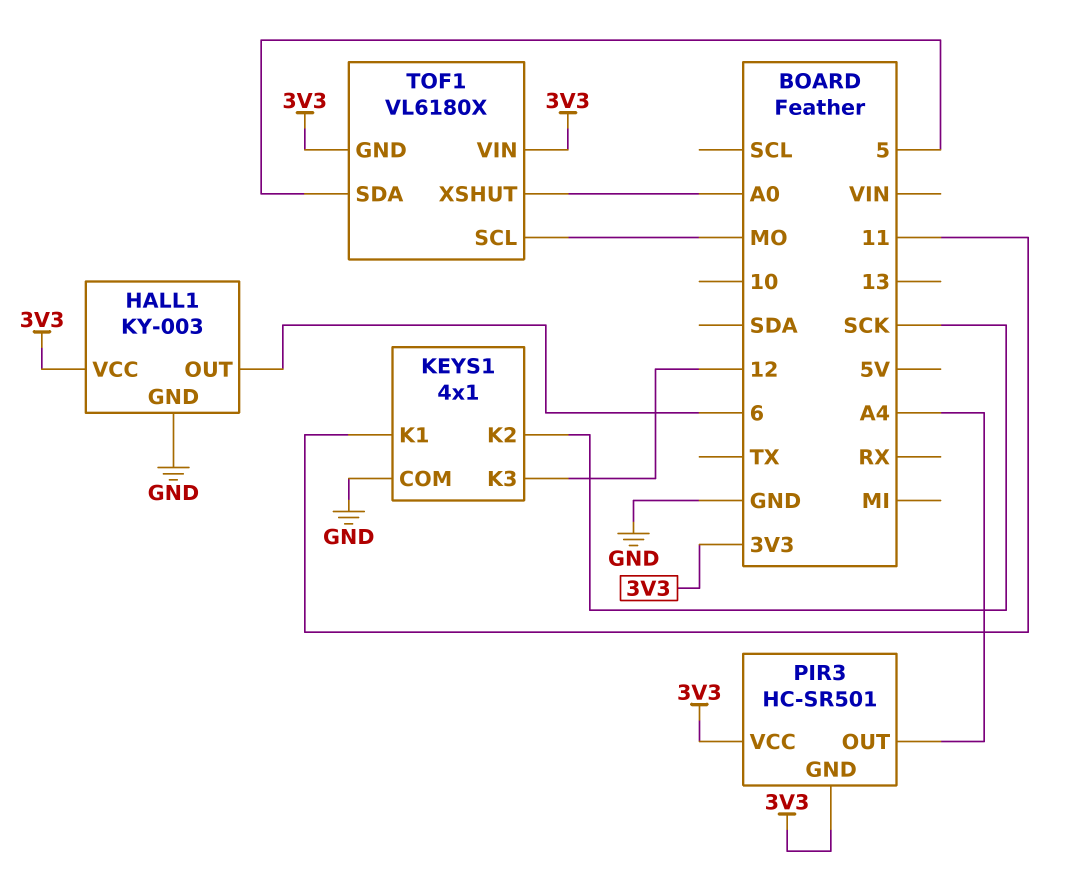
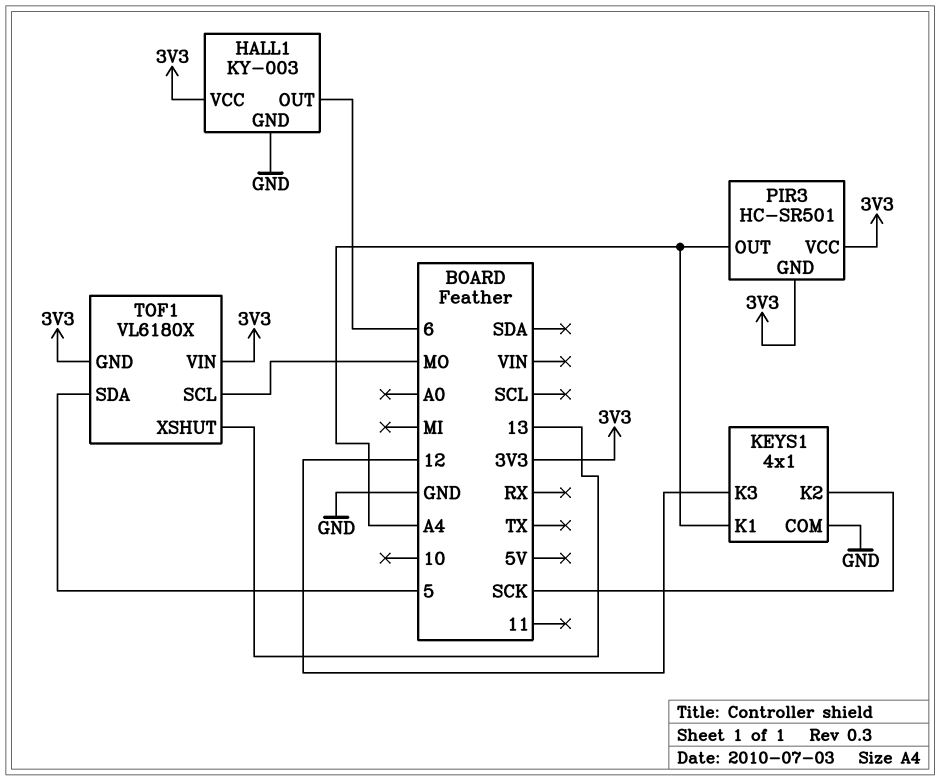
KEYS1 pin K1: 11 -> A4
TOF1 pin XSHUT: A0 -> 13

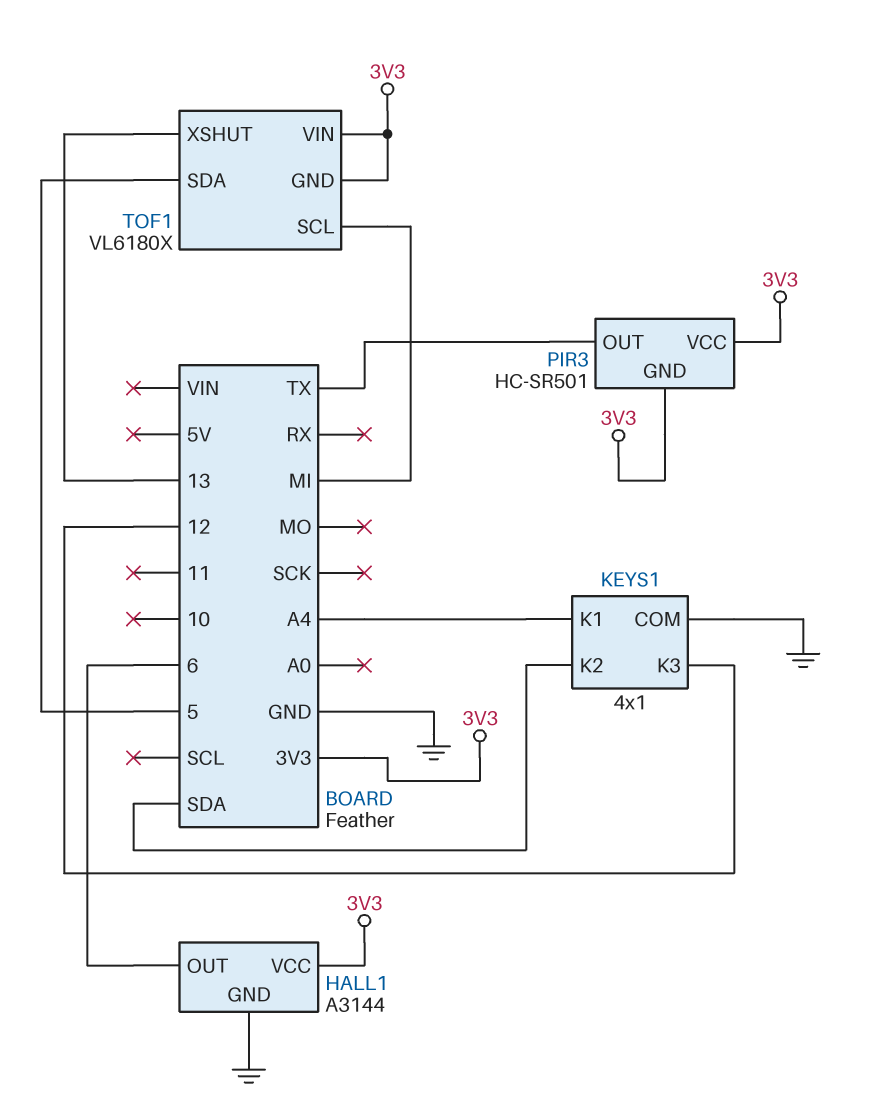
HALL1: KY-003 -> A3144
KEYS1 pin K2: SCK -> SDA
PIR3 pin OUT: A4 -> TX
TOF1 pin SCL: MO -> MI

